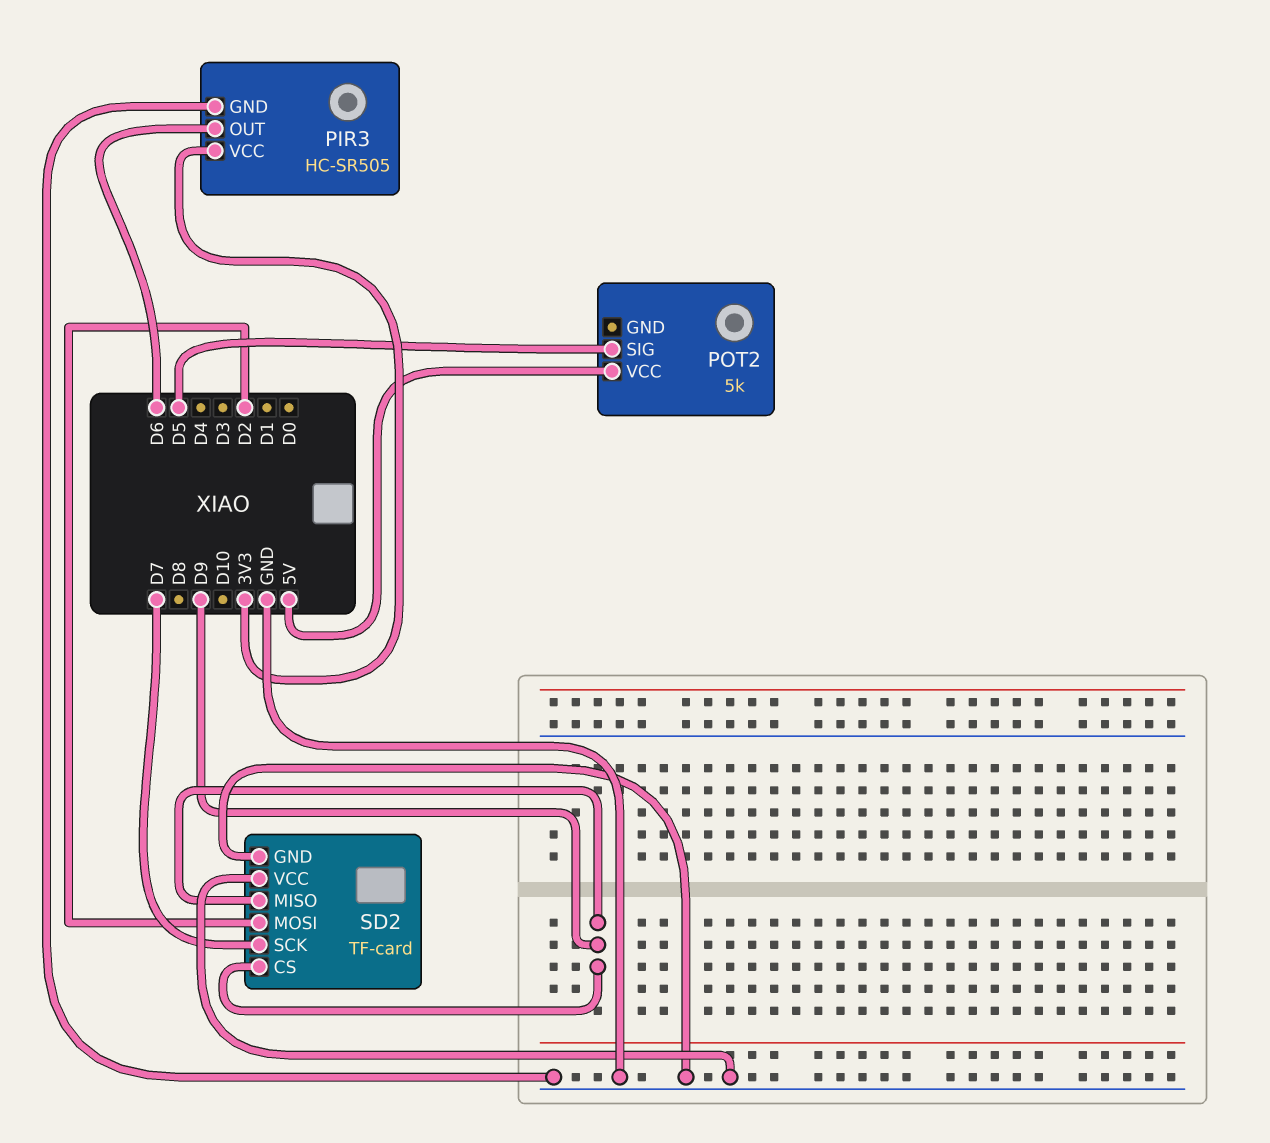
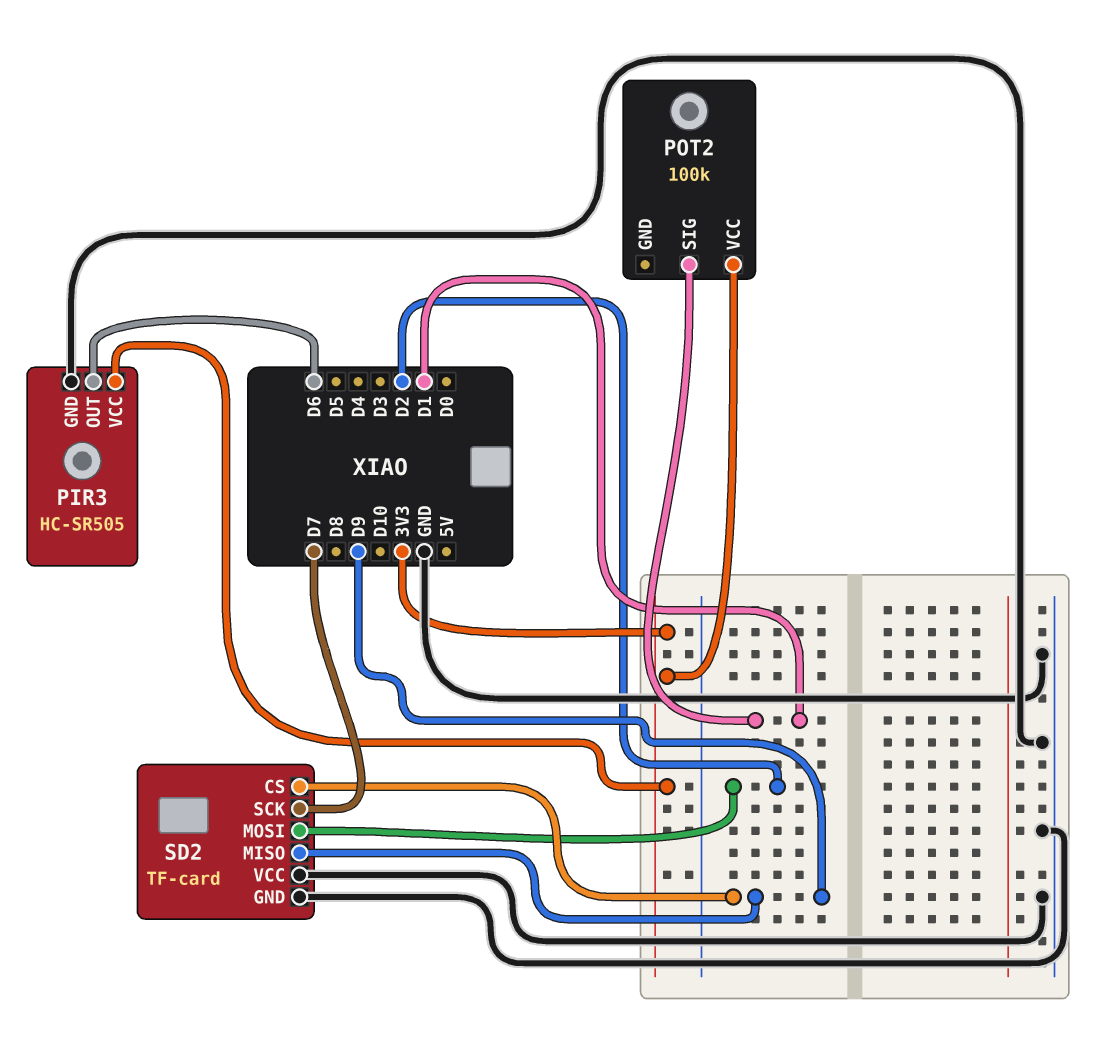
POT2: 5k -> 100k
POT2 pin SIG: D5 -> D1
POT2 pin VCC: 5V -> 3V3

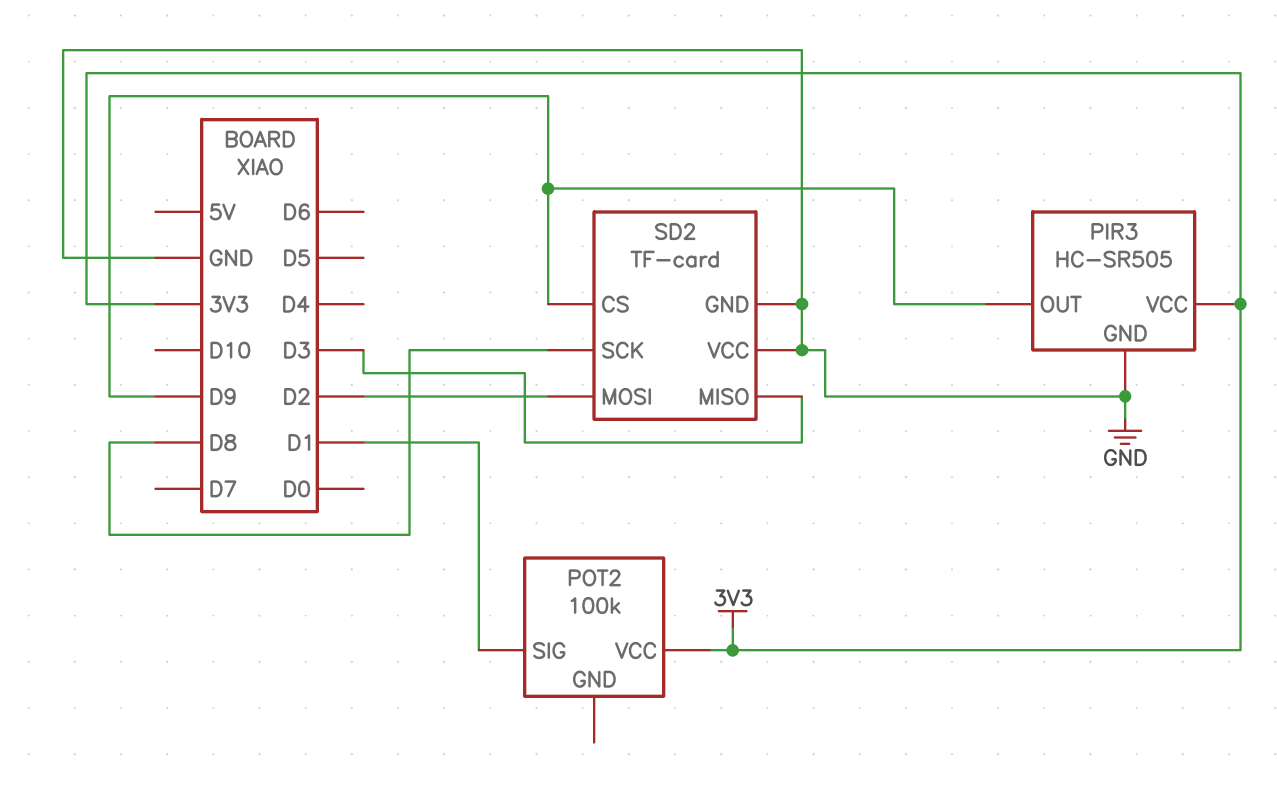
PIR3 pin OUT: D6 -> D9
SD2 pin MISO: D9 -> D3
SD2 pin SCK: D7 -> D8

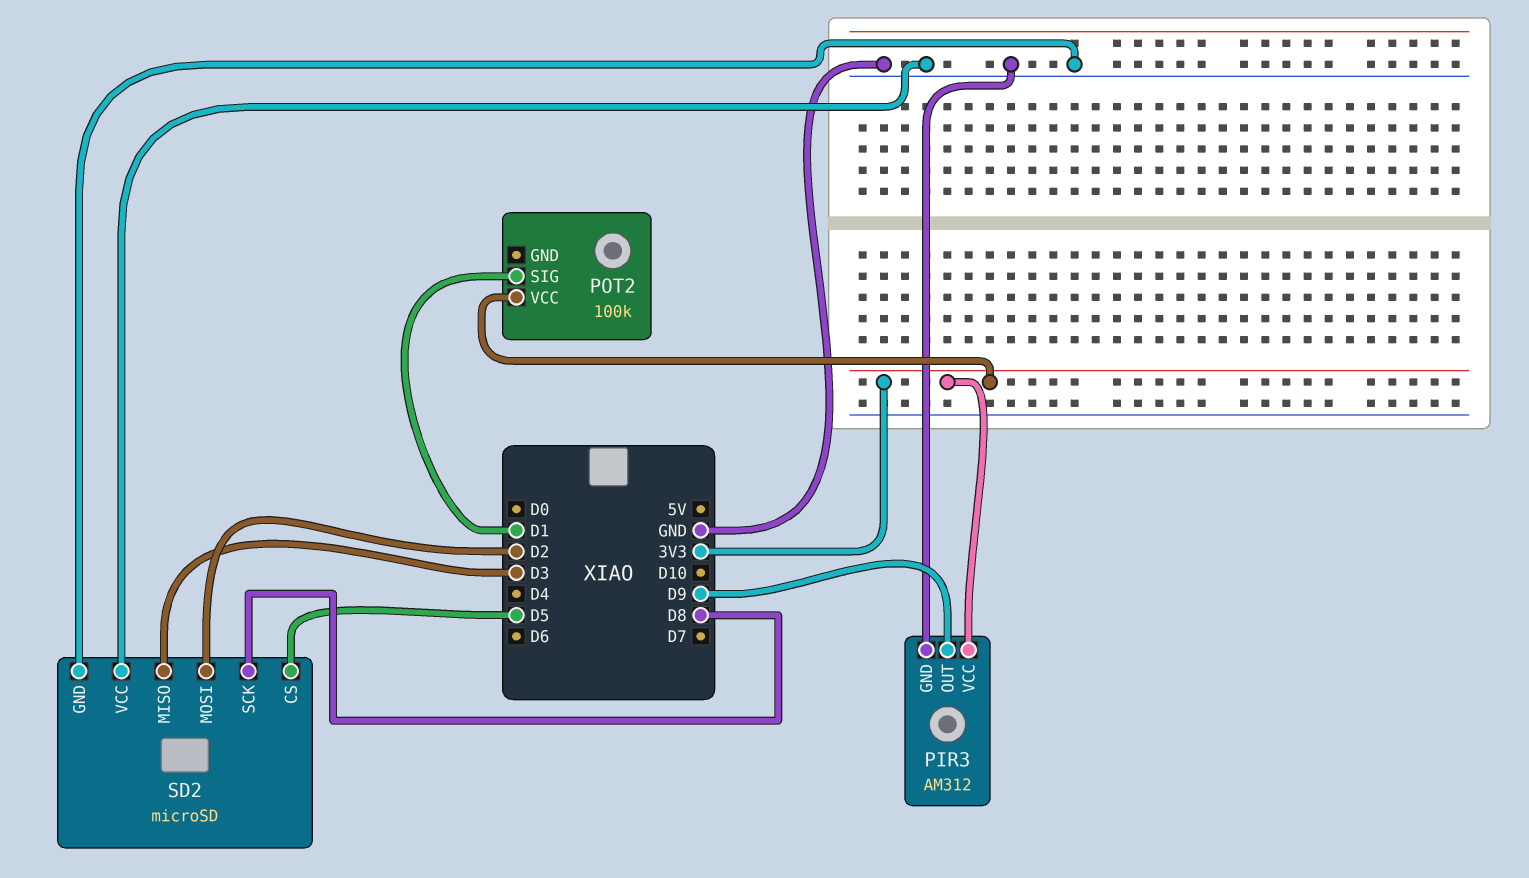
PIR3: HC-SR505 -> AM312
SD2: TF-card -> microSD
SD2 pin CS: D9 -> D5

